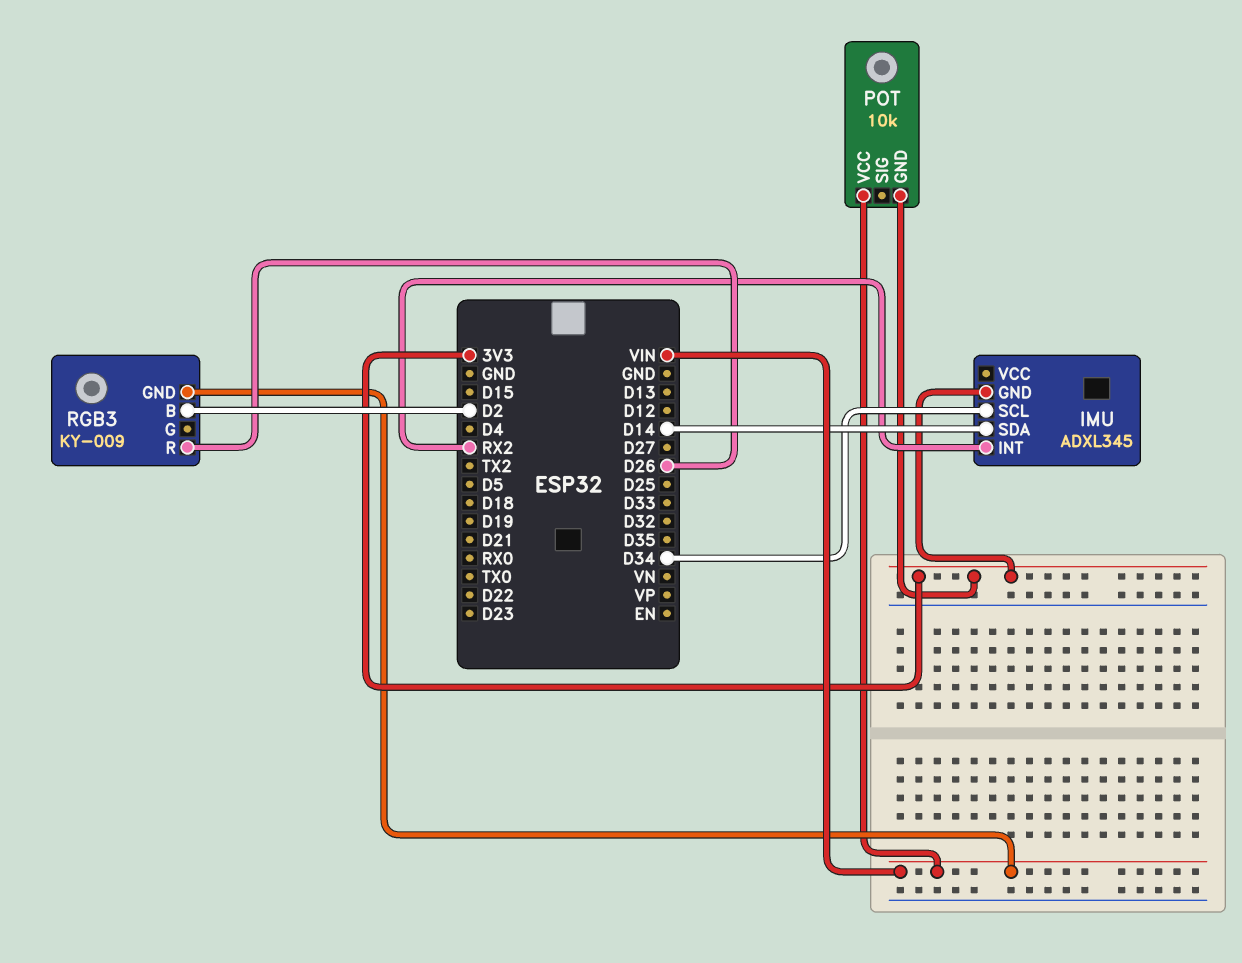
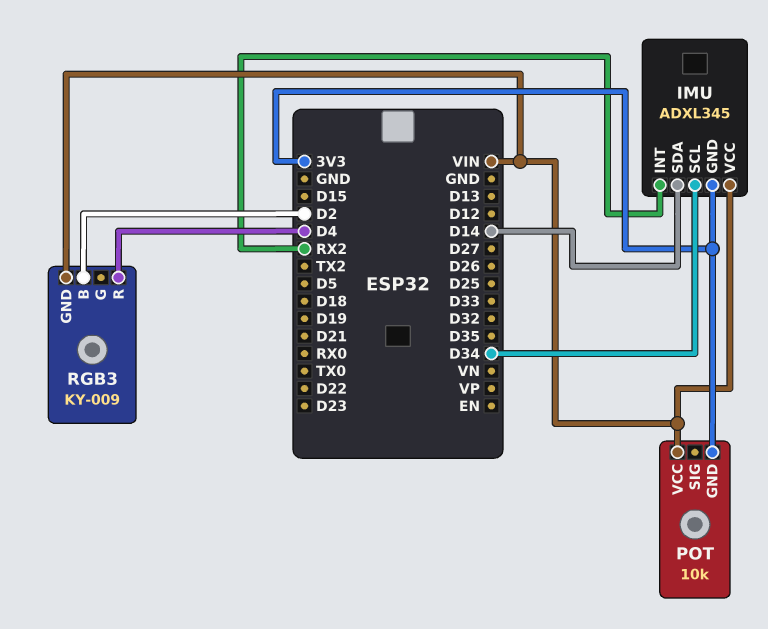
IMU pin VCC: none -> VIN
RGB3 pin R: D26 -> D4

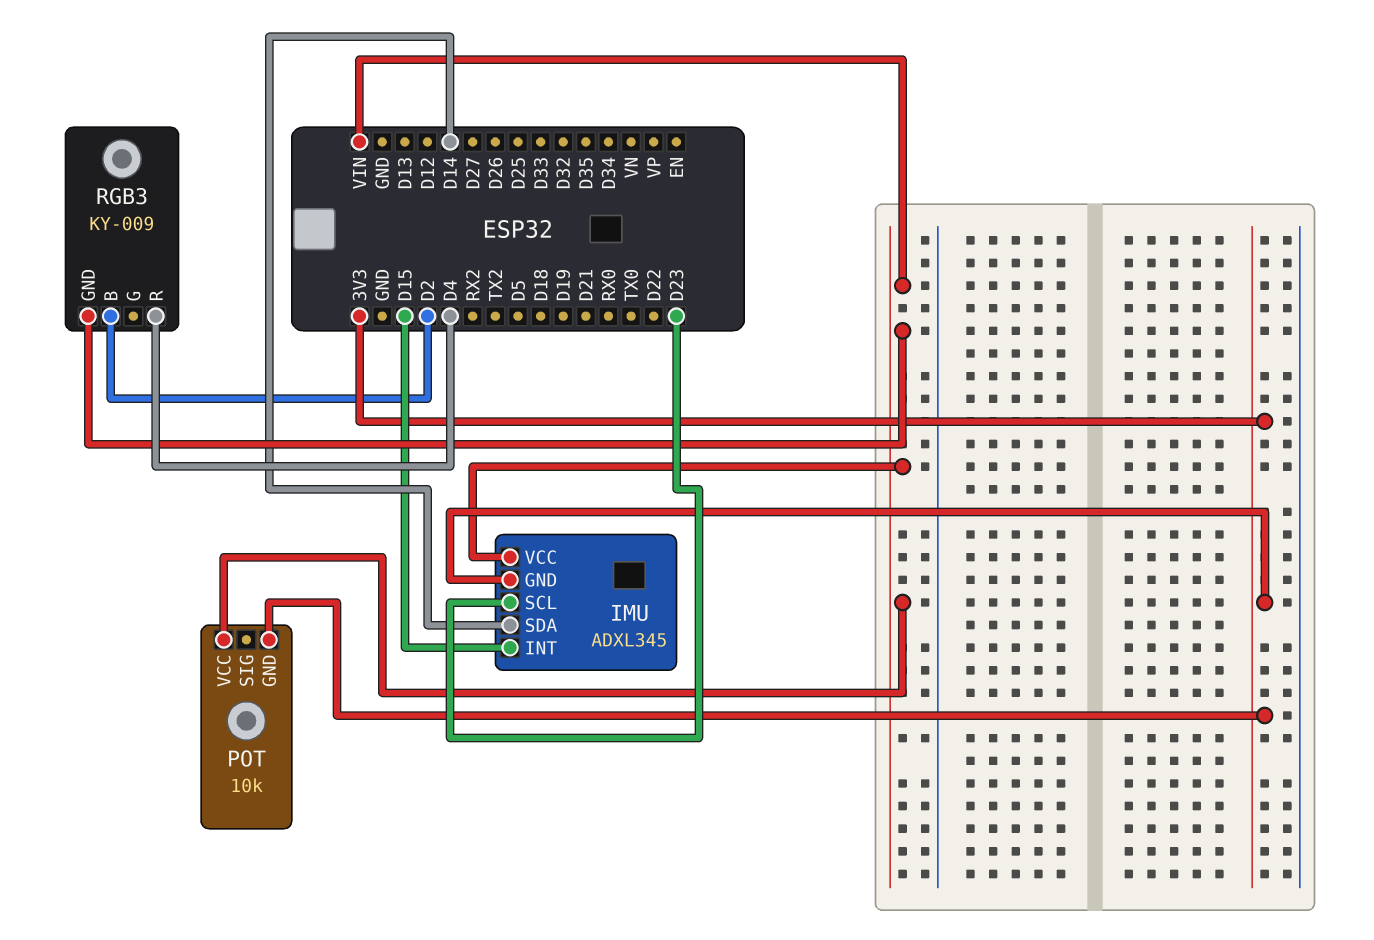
IMU pin INT: RX2 -> D15
IMU pin SCL: D34 -> D23

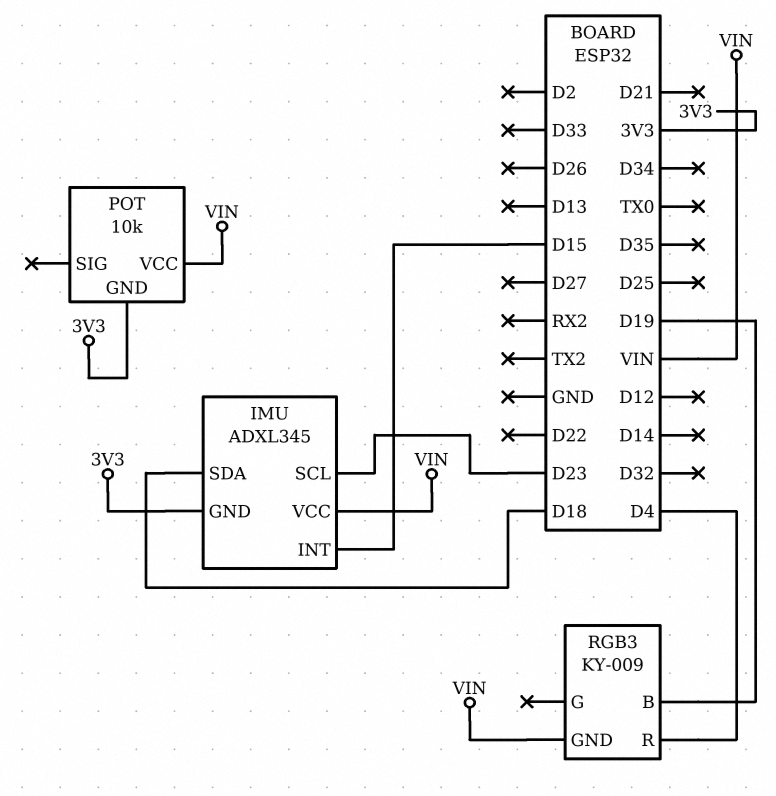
IMU pin SDA: D14 -> D18
RGB3 pin B: D2 -> D19

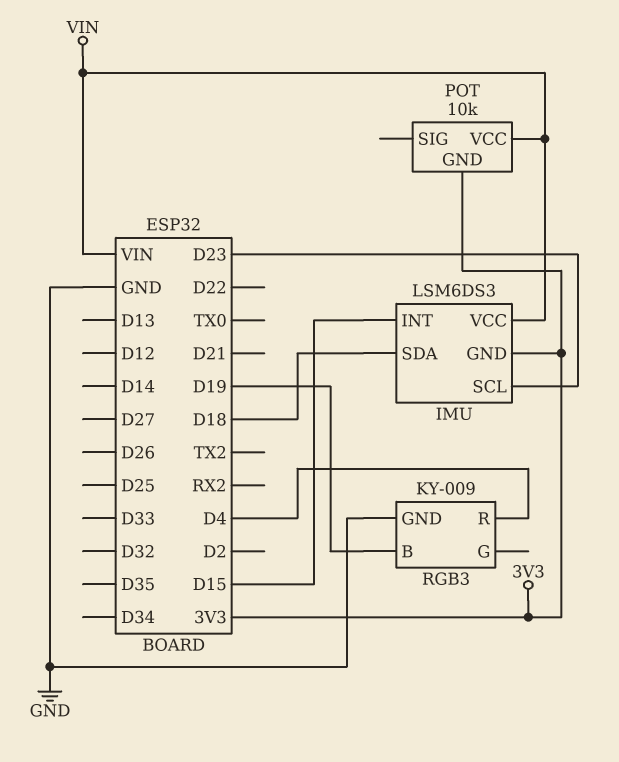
IMU: ADXL345 -> LSM6DS3
RGB3 pin GND: VIN -> GND

